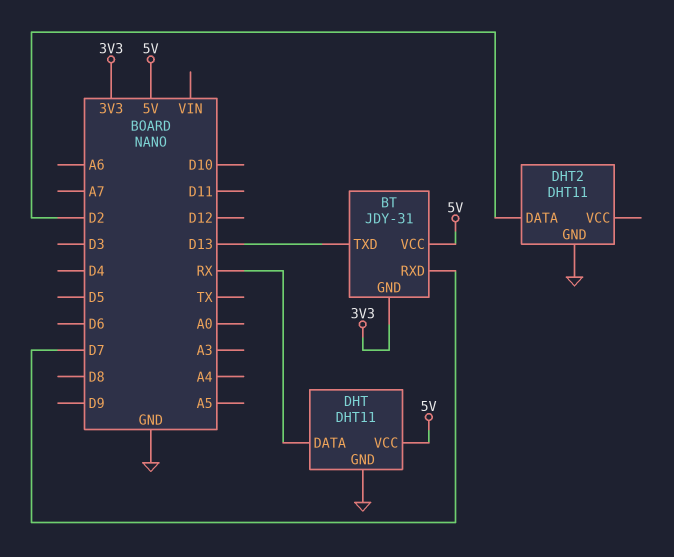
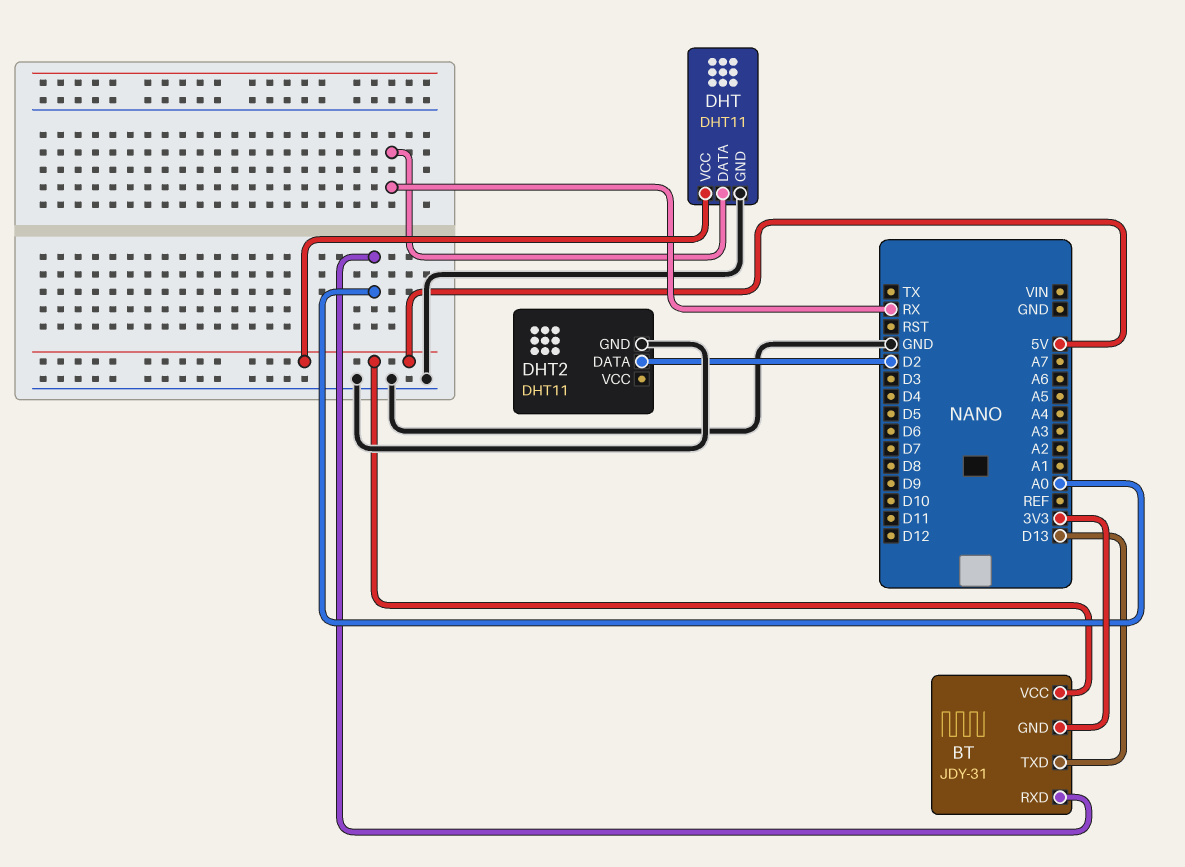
BT pin RXD: D7 -> A0

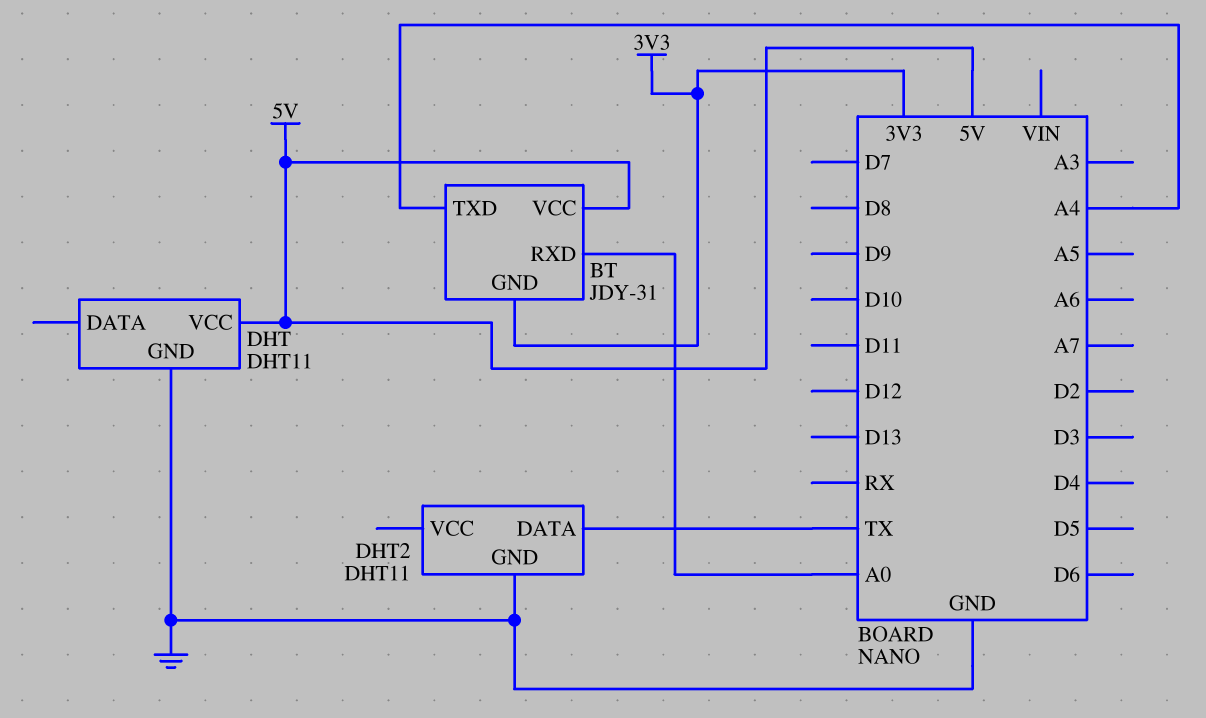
BT pin TXD: D13 -> A4
DHT pin DATA: RX -> none
DHT2 pin DATA: D2 -> TX

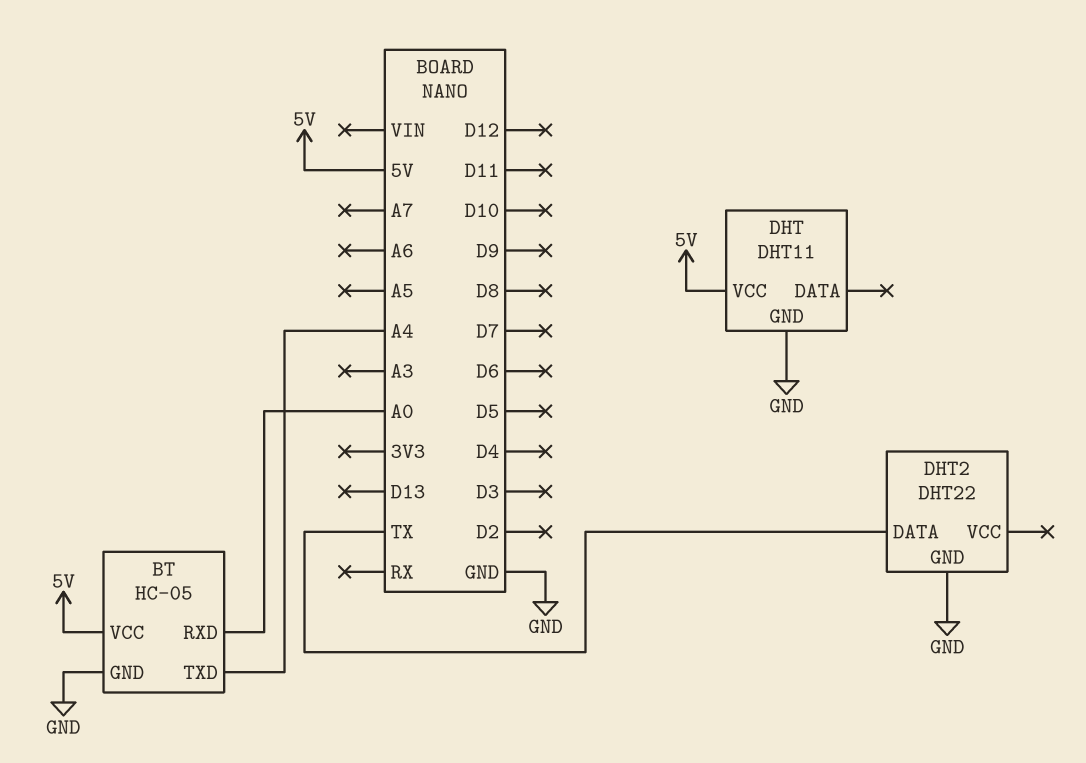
BT: JDY-31 -> HC-05
BT pin GND: 3V3 -> GND
DHT2: DHT11 -> DHT22

